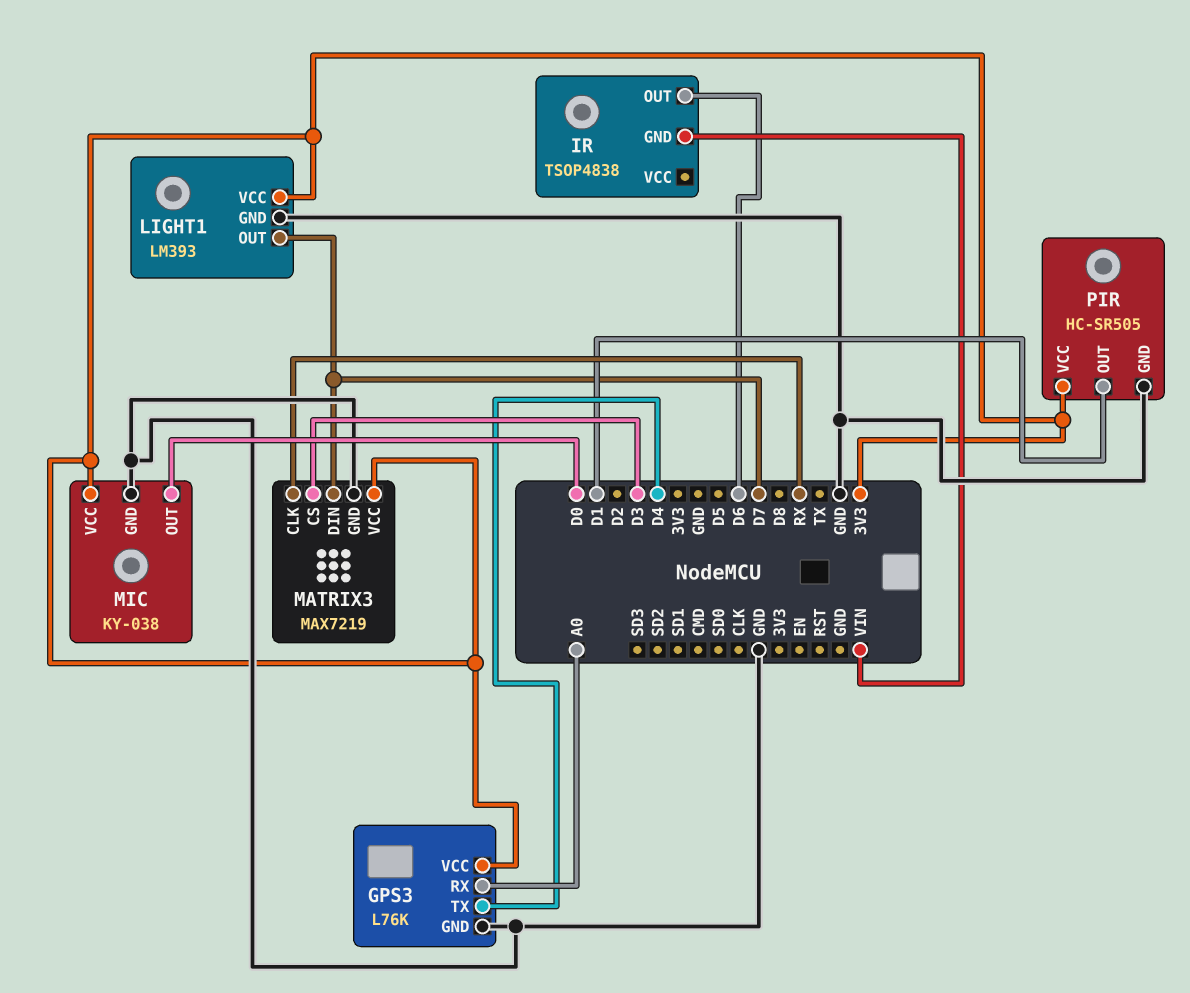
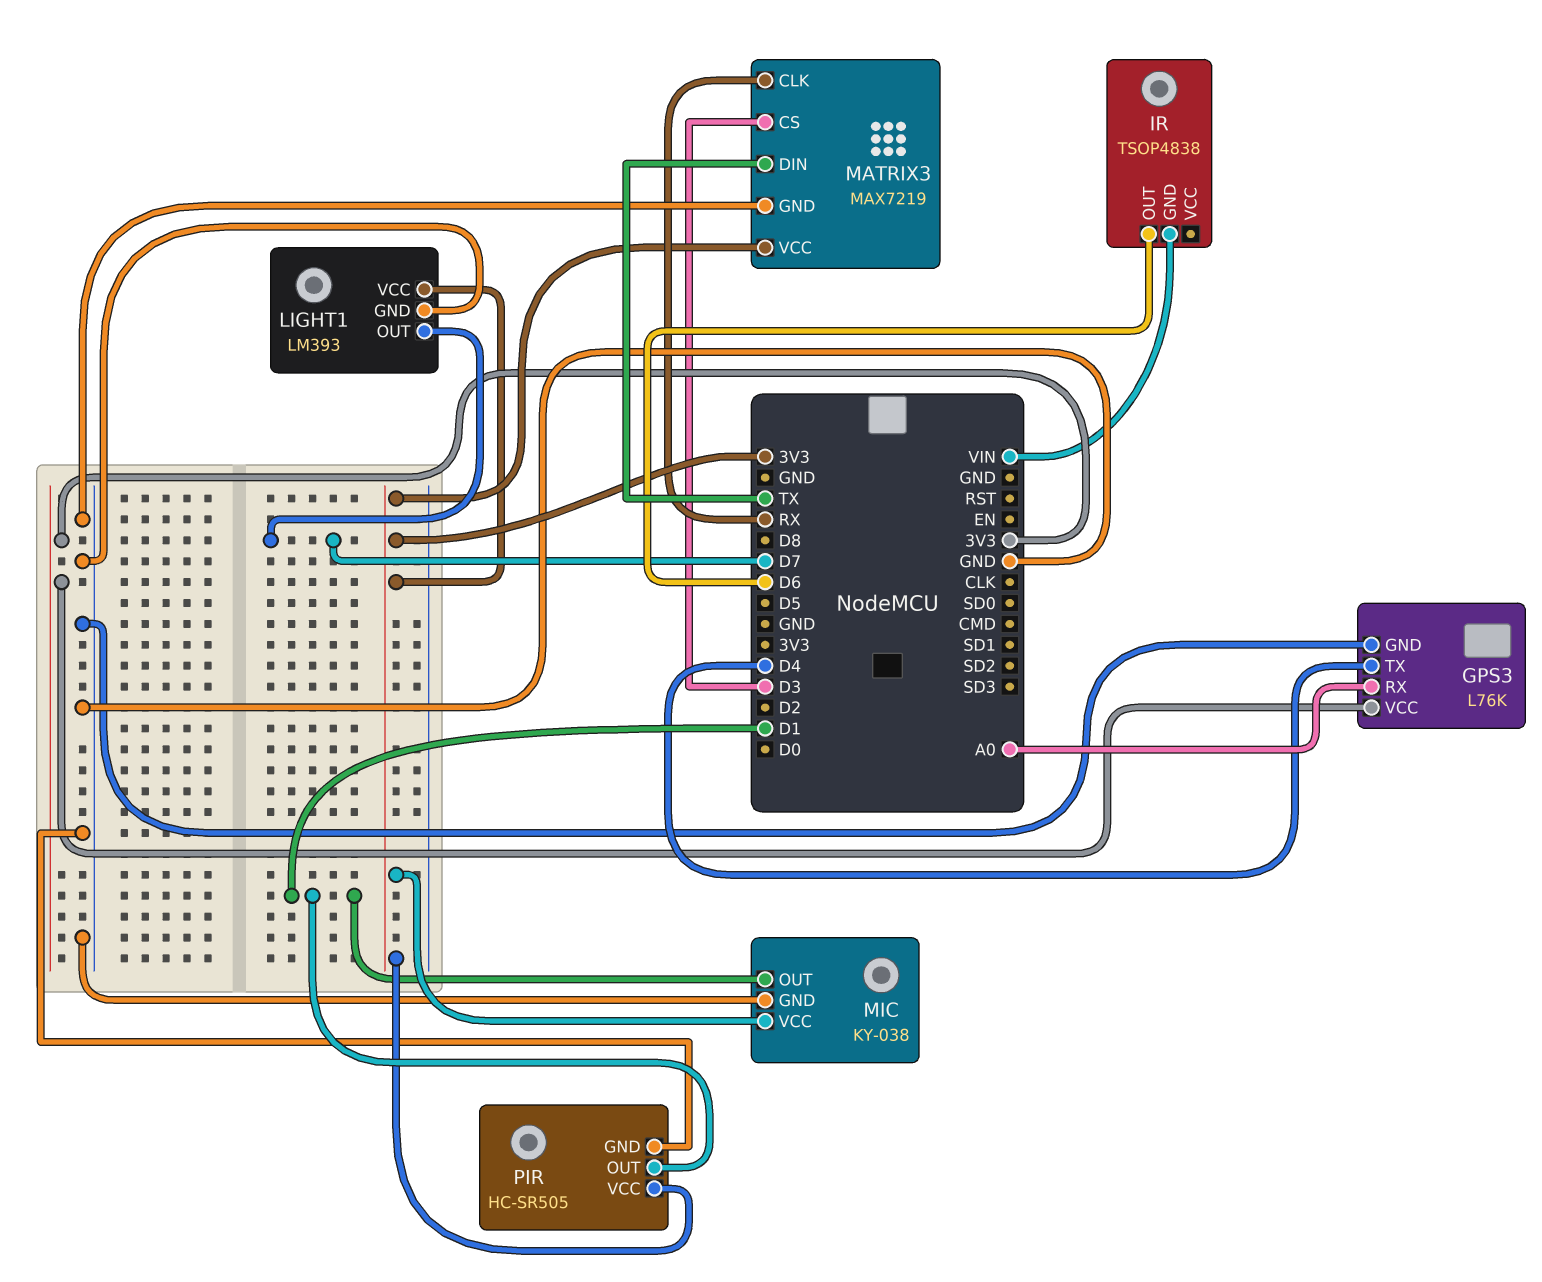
MATRIX3 pin DIN: D7 -> TX
MIC pin OUT: D0 -> D1

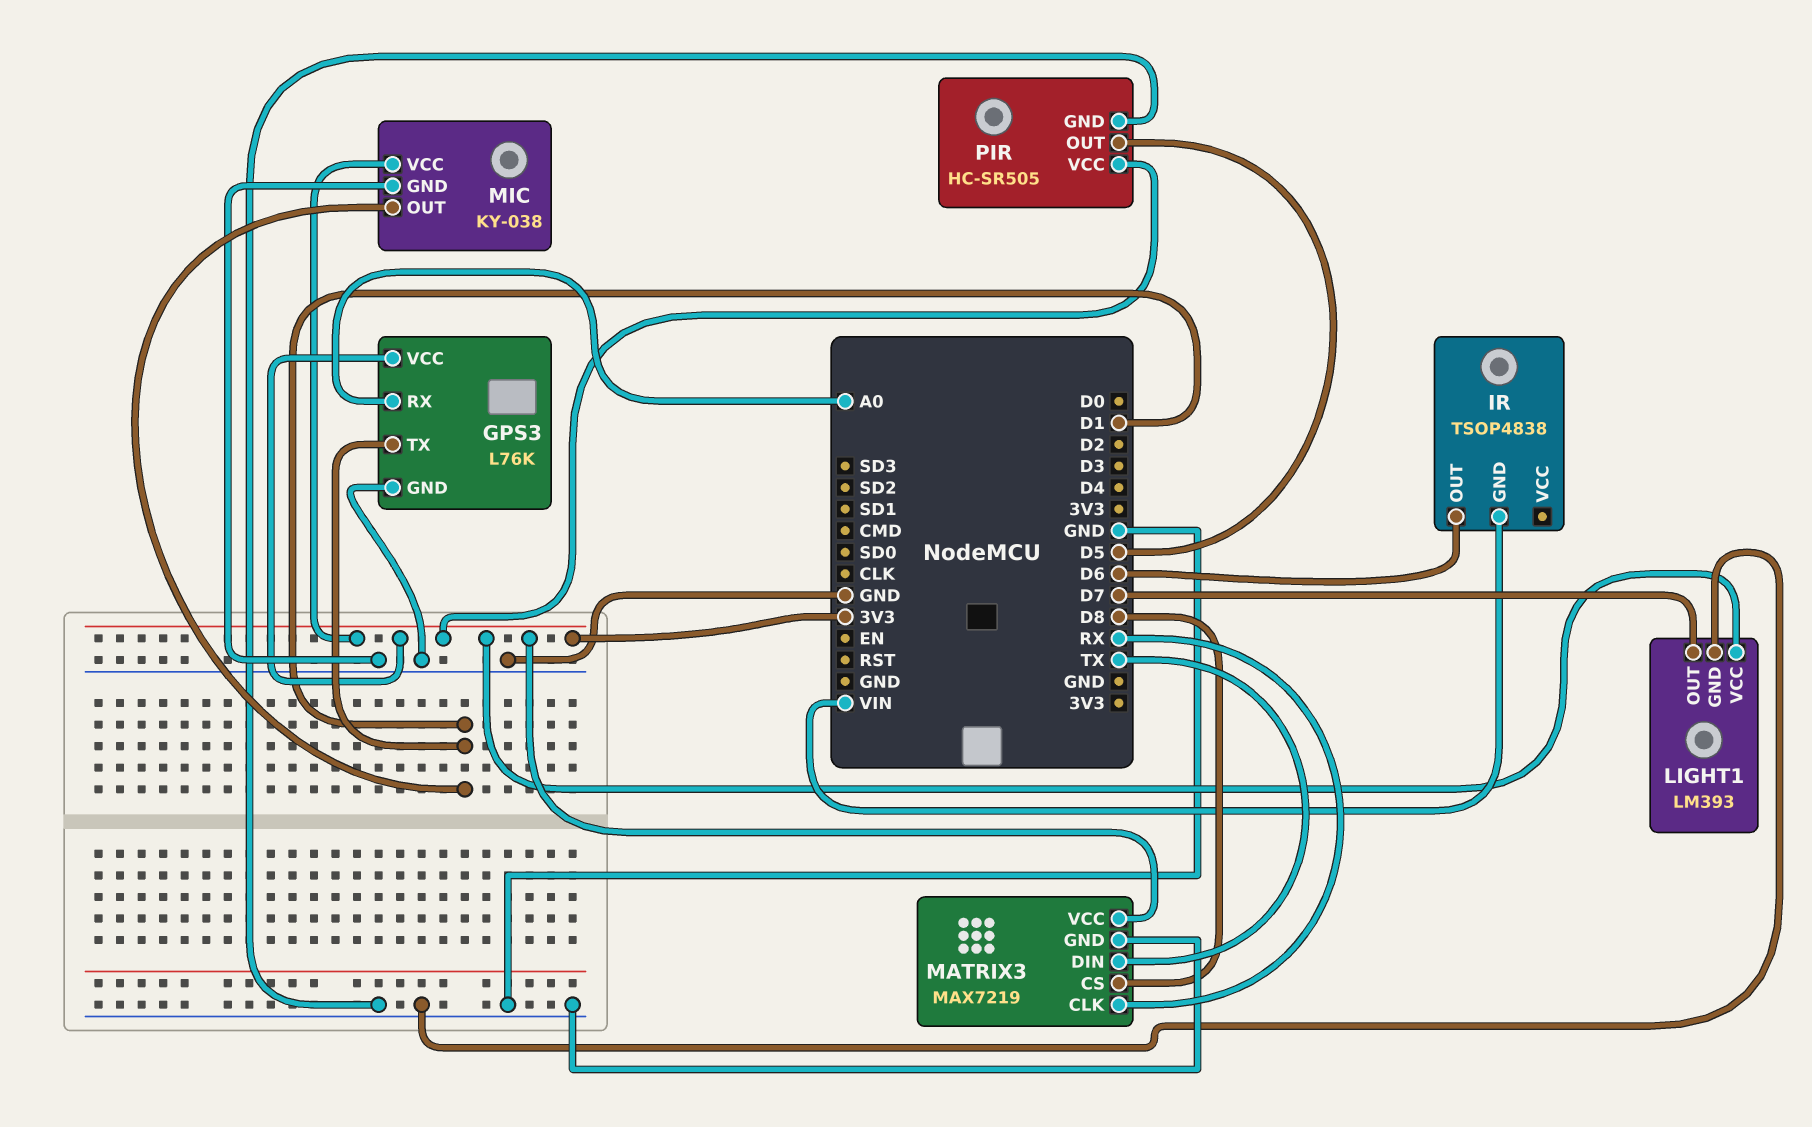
GPS3 pin TX: D4 -> D1
MATRIX3 pin CS: D3 -> D8
PIR pin OUT: D1 -> D5

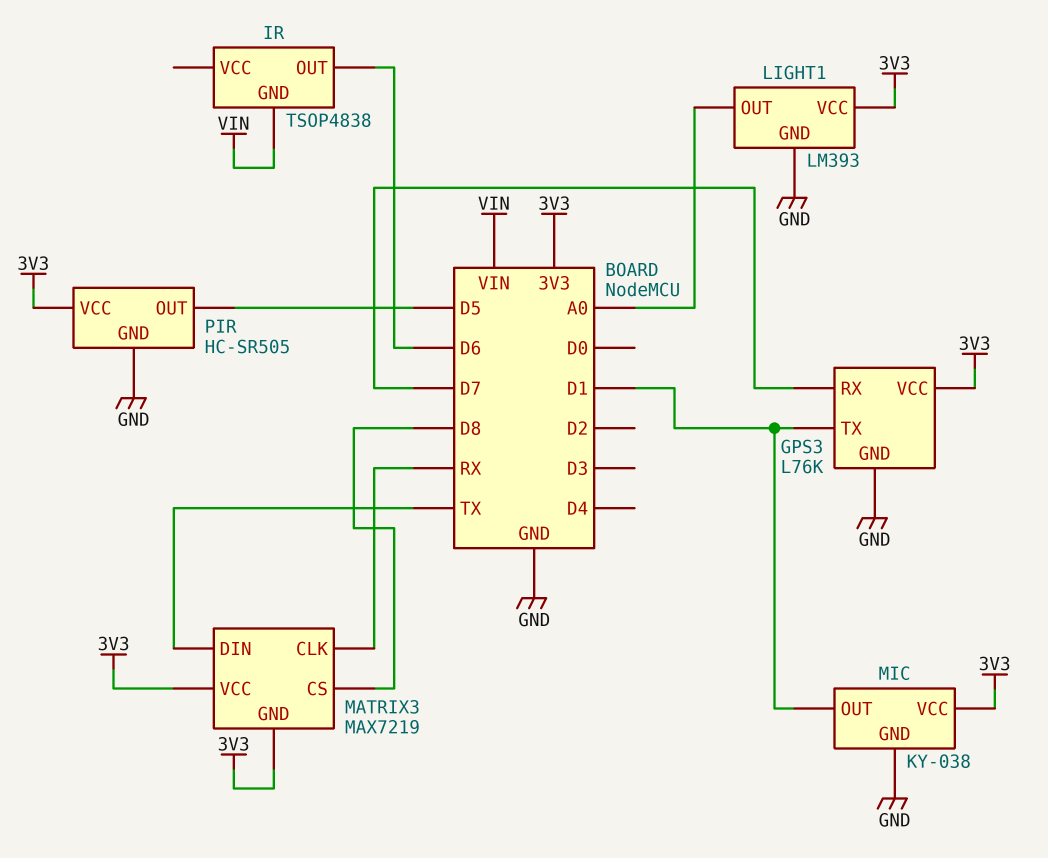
GPS3 pin RX: A0 -> D7
LIGHT1 pin OUT: D7 -> A0
MATRIX3 pin GND: GND -> 3V3

